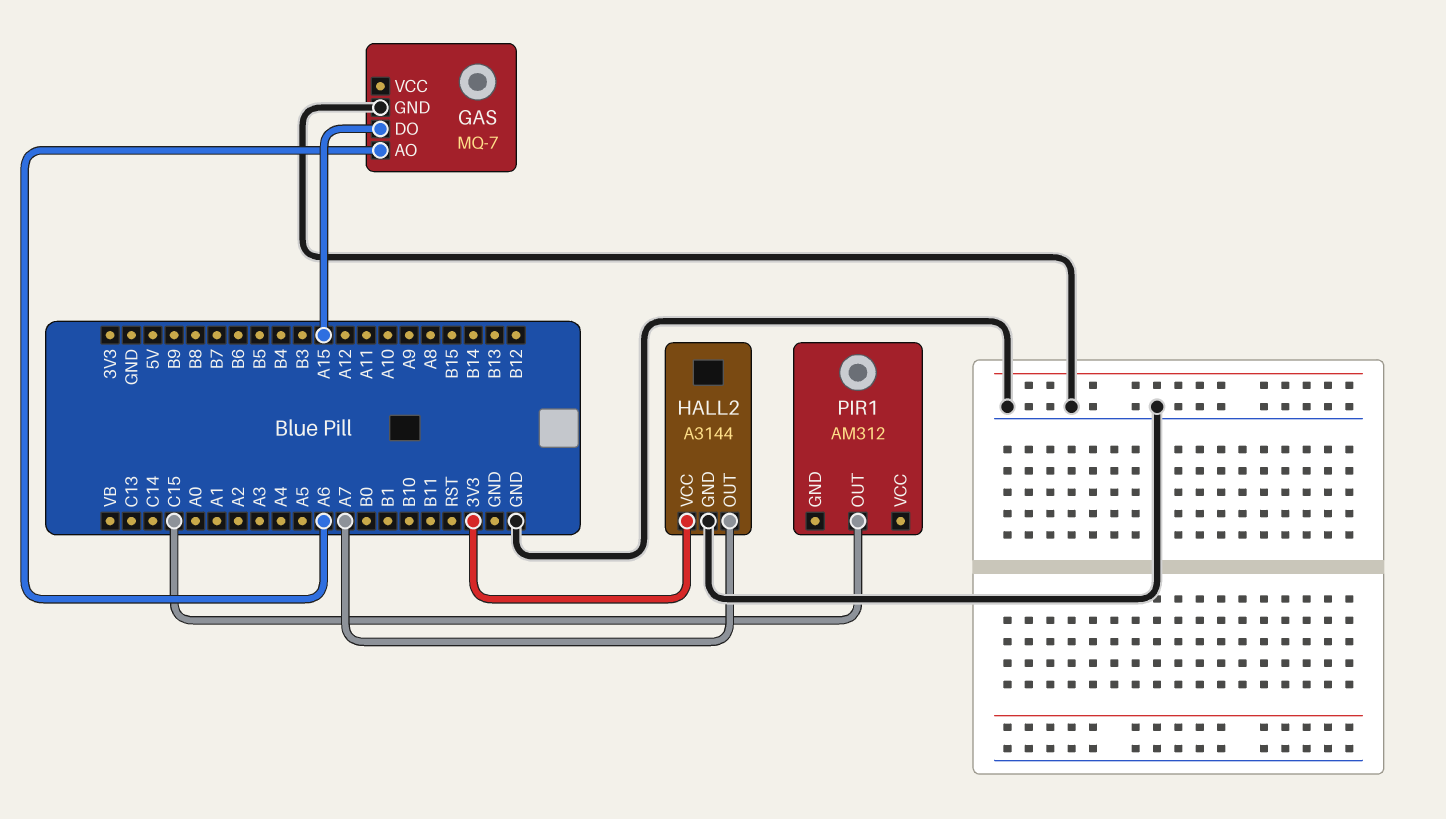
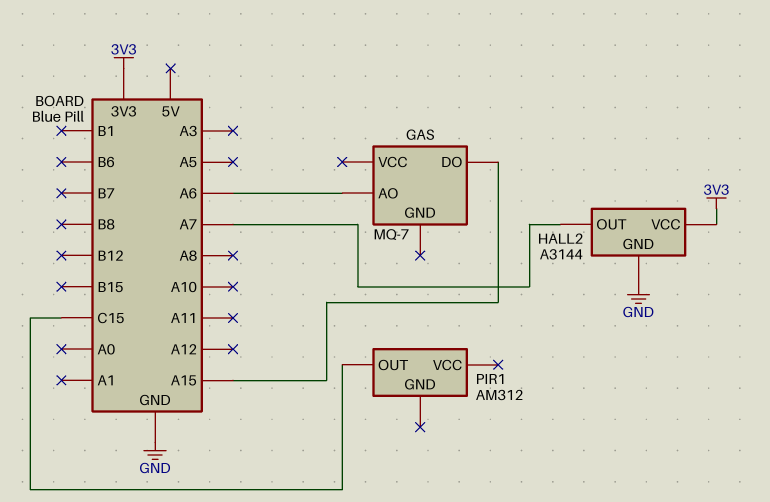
GAS pin GND: GND -> none

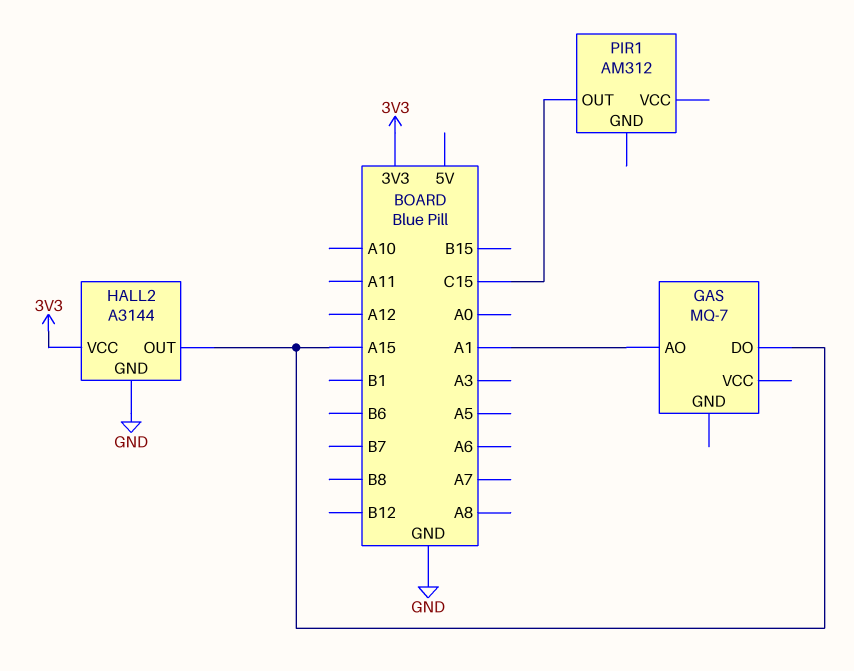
GAS pin AO: A6 -> A1
HALL2 pin OUT: A7 -> A15

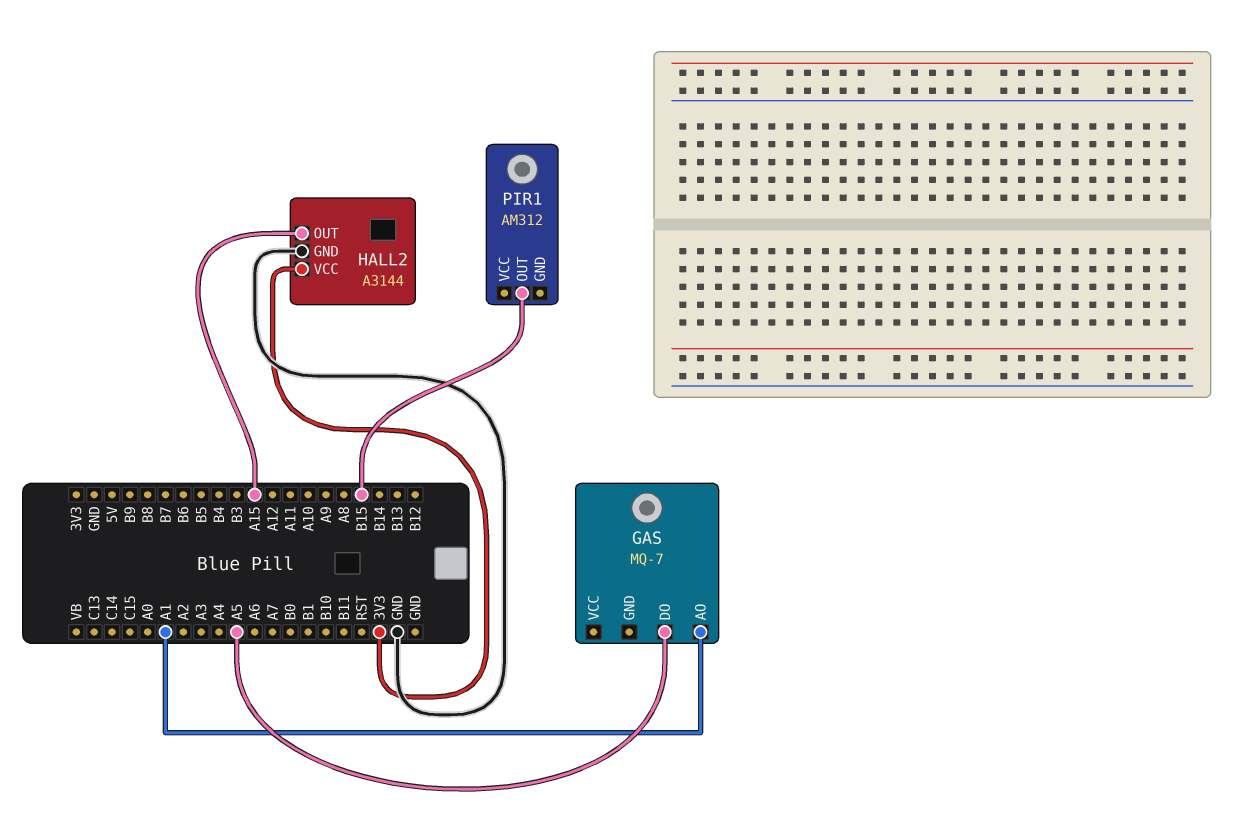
GAS pin DO: A15 -> A5
PIR1 pin OUT: C15 -> B15

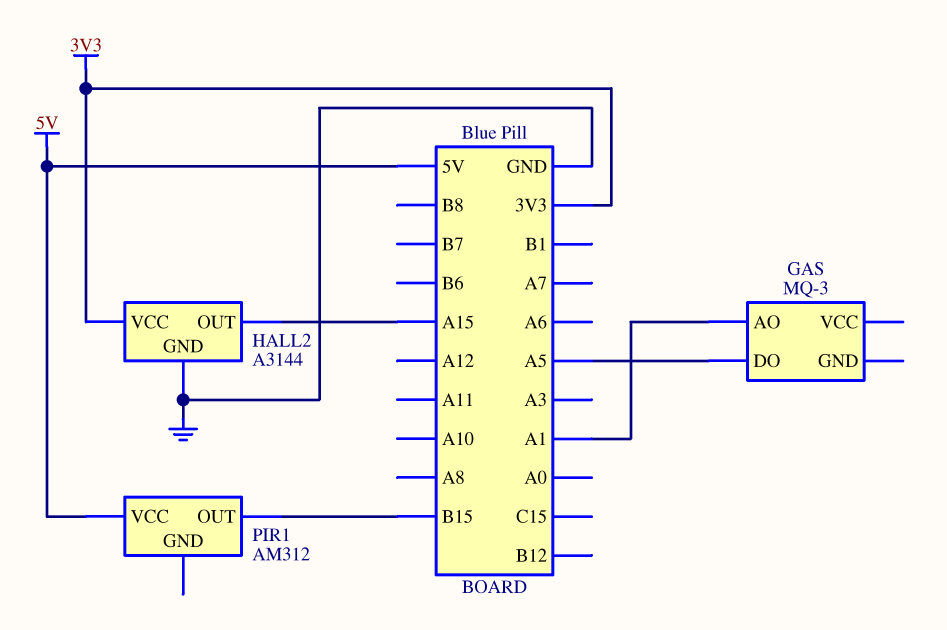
GAS: MQ-7 -> MQ-3
PIR1 pin VCC: none -> 5V

